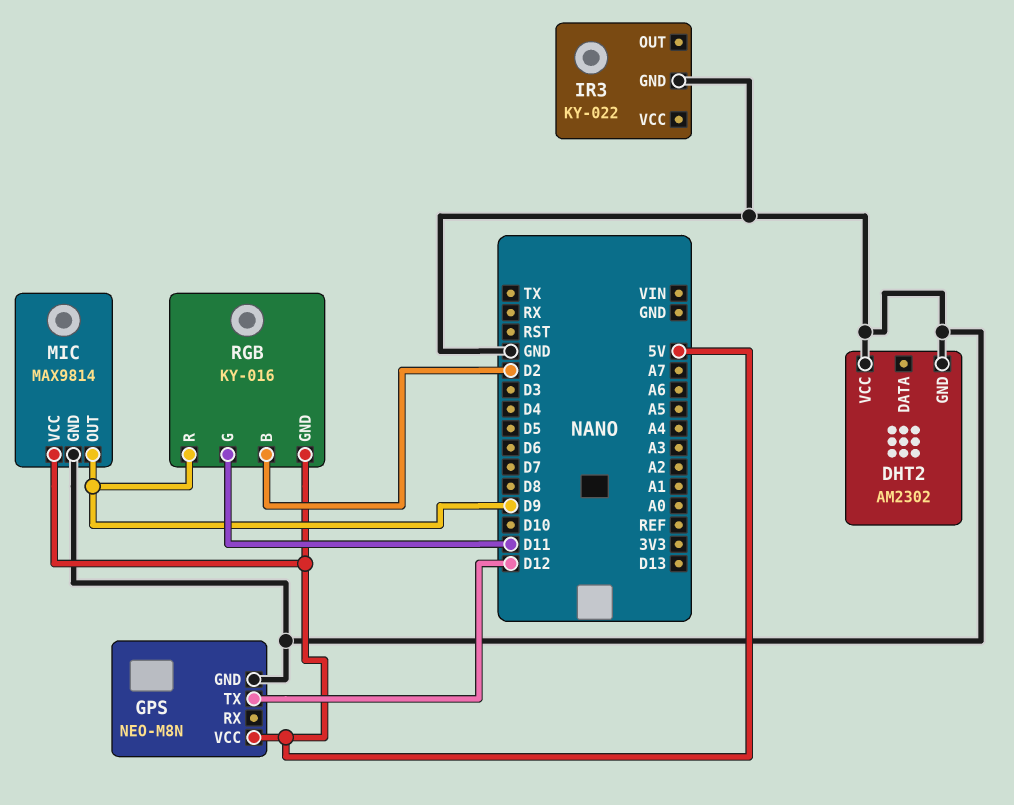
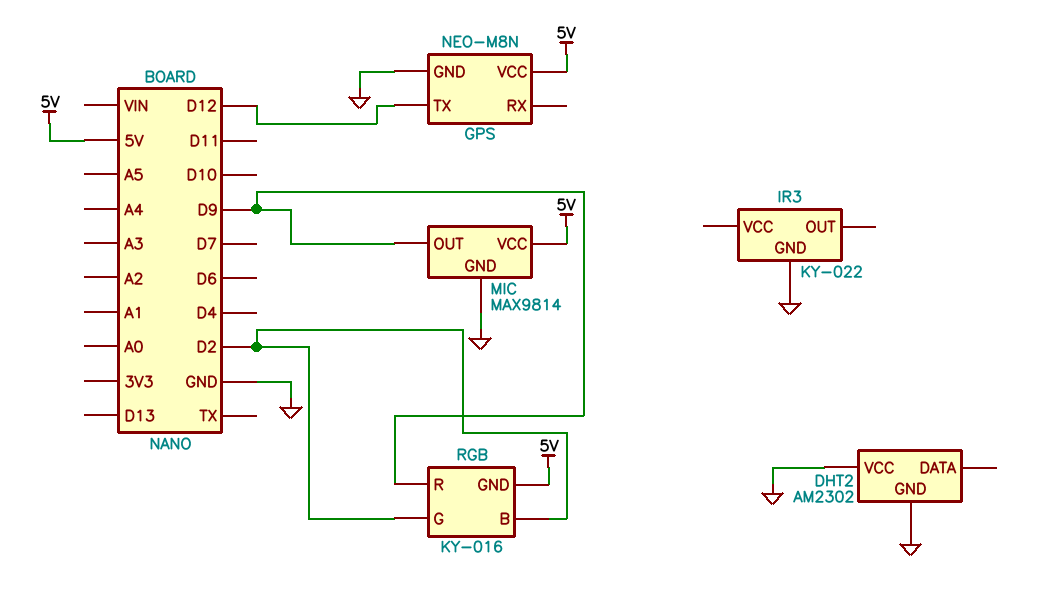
RGB pin G: D11 -> D2

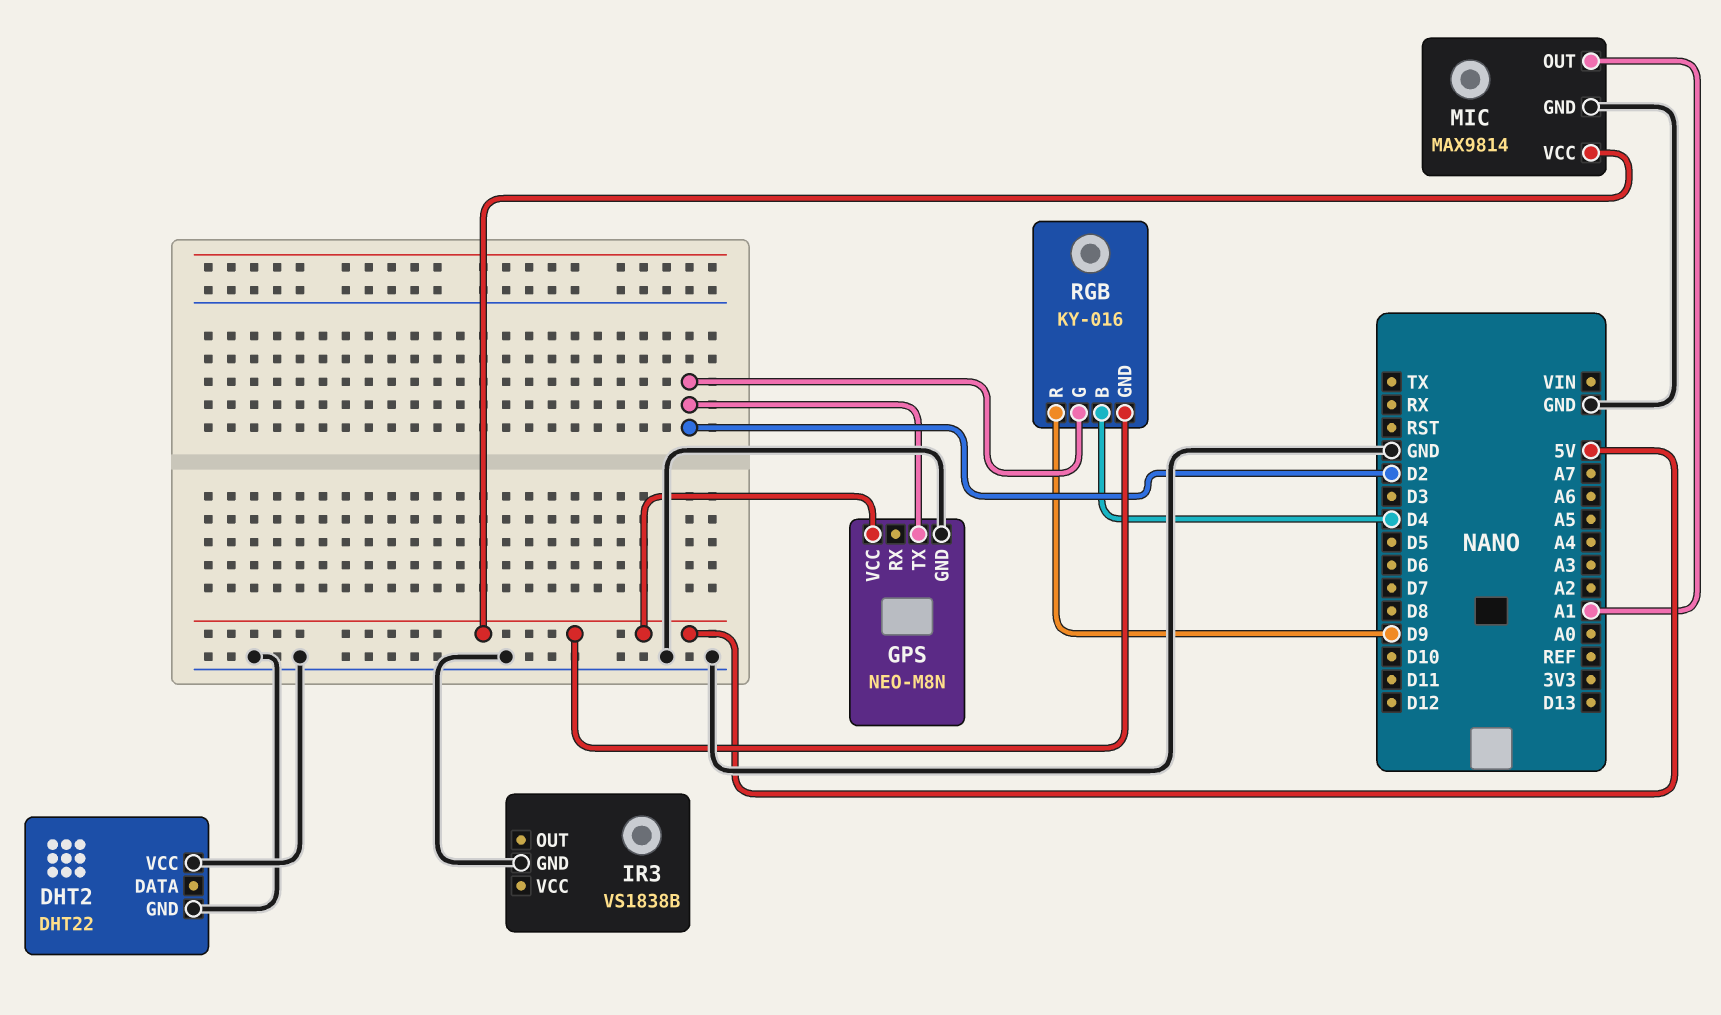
DHT2: AM2302 -> DHT22
GPS pin TX: D12 -> D2
IR3: KY-022 -> VS1838B
MIC pin OUT: D9 -> A1
RGB pin B: D2 -> D4

